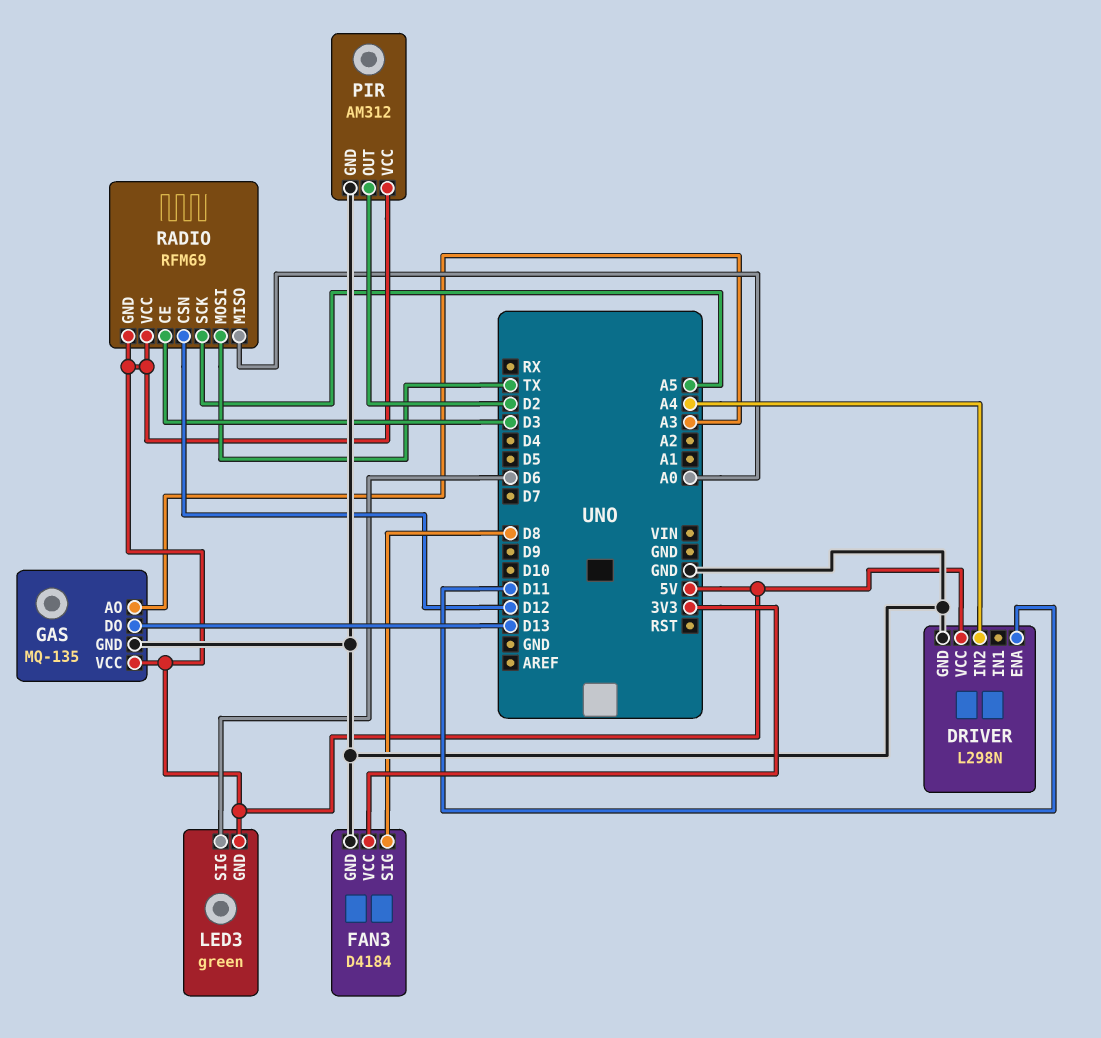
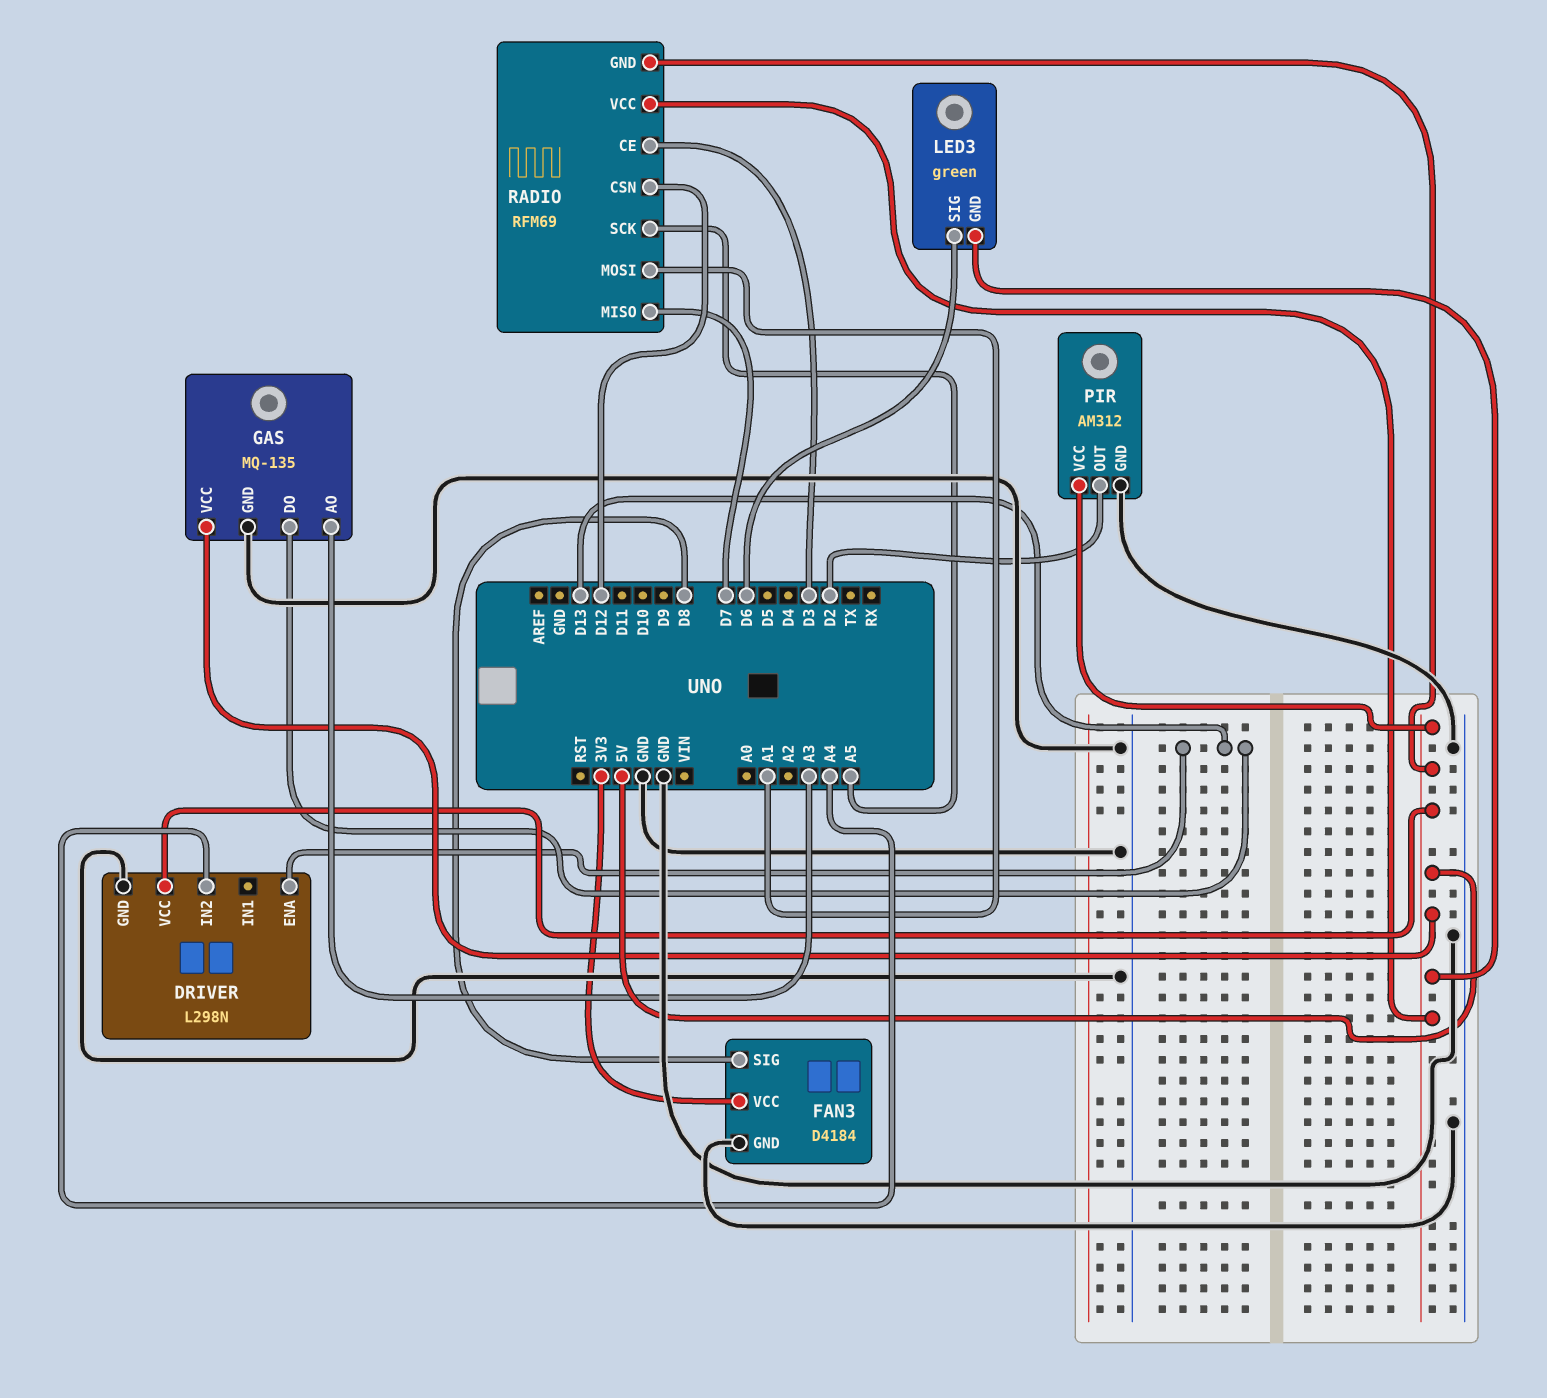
DRIVER pin ENA: D11 -> D13
RADIO pin MISO: A0 -> D7
RADIO pin MOSI: TX -> A1

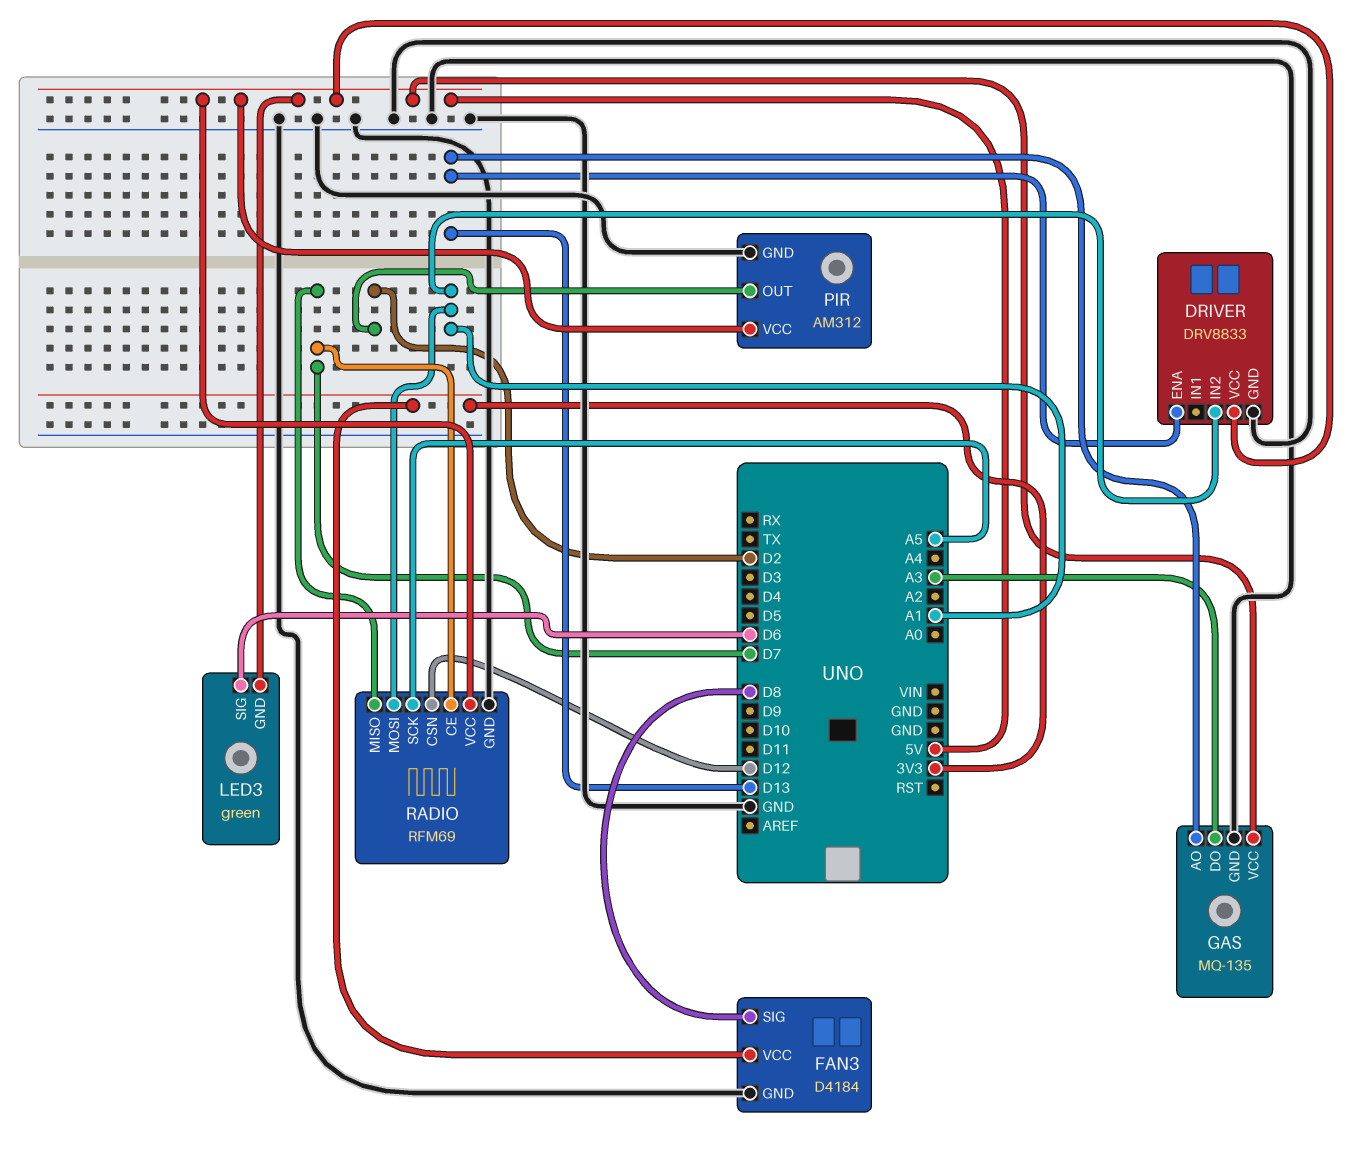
DRIVER: L298N -> DRV8833
DRIVER pin IN2: A4 -> A1
GAS pin AO: A3 -> D13
GAS pin DO: D13 -> A3
RADIO pin CE: D3 -> D7
RADIO pin GND: 5V -> GND

